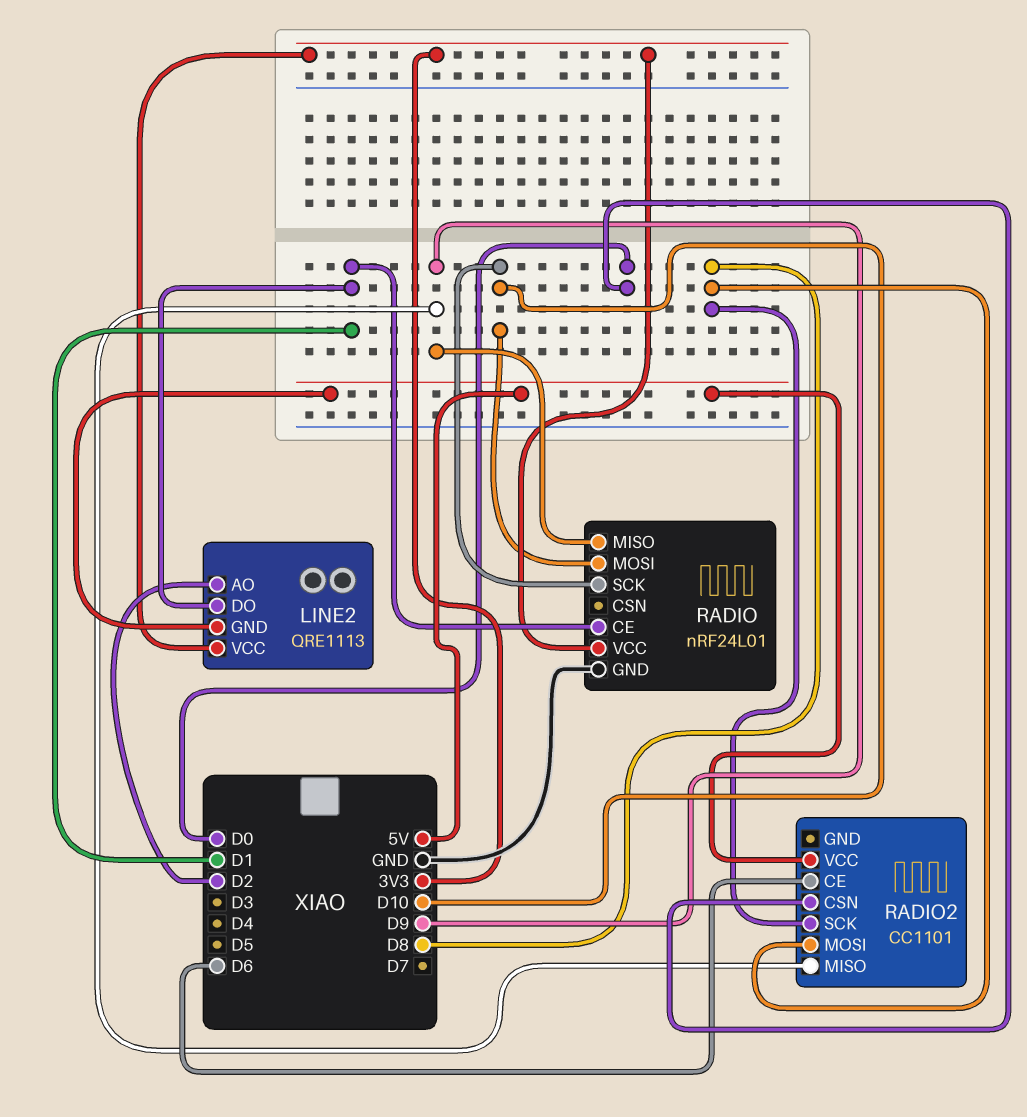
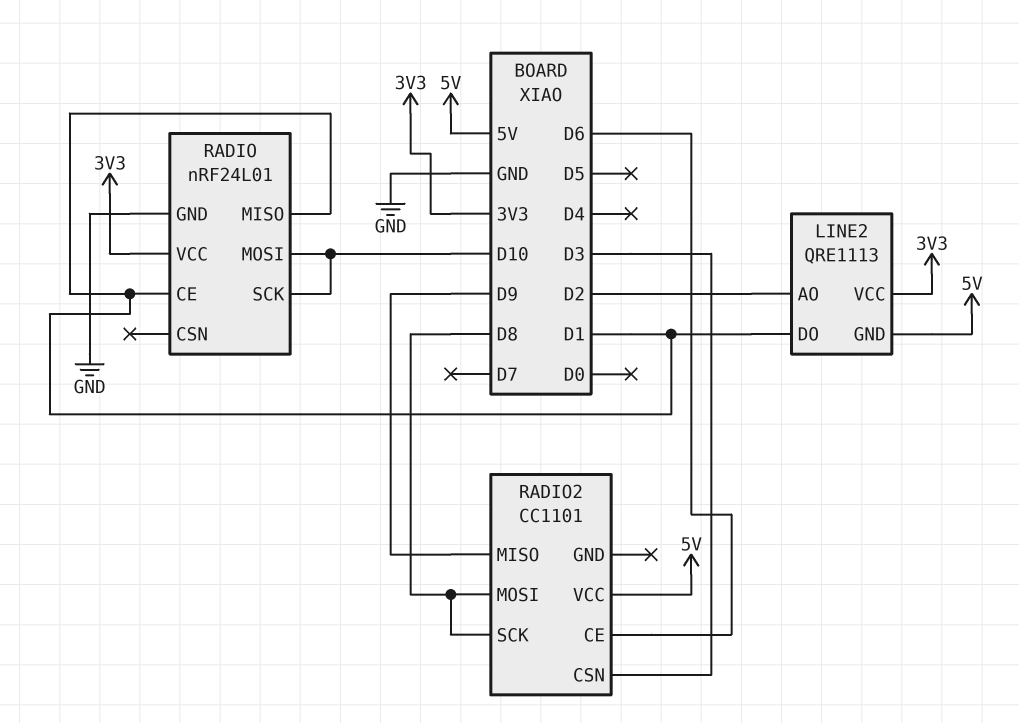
RADIO pin MISO: D9 -> D1
RADIO2 pin CSN: D0 -> D3

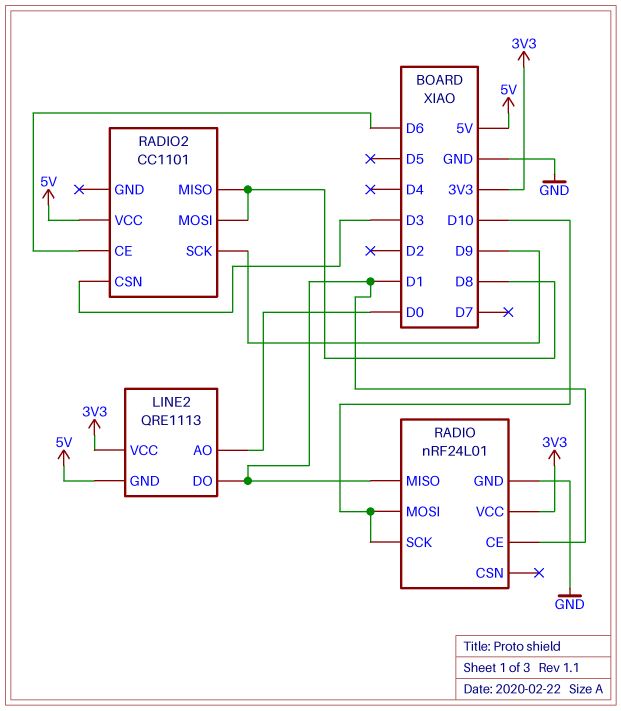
LINE2 pin AO: D2 -> D0
RADIO2 pin MISO: D9 -> D8
RADIO2 pin SCK: D8 -> D9

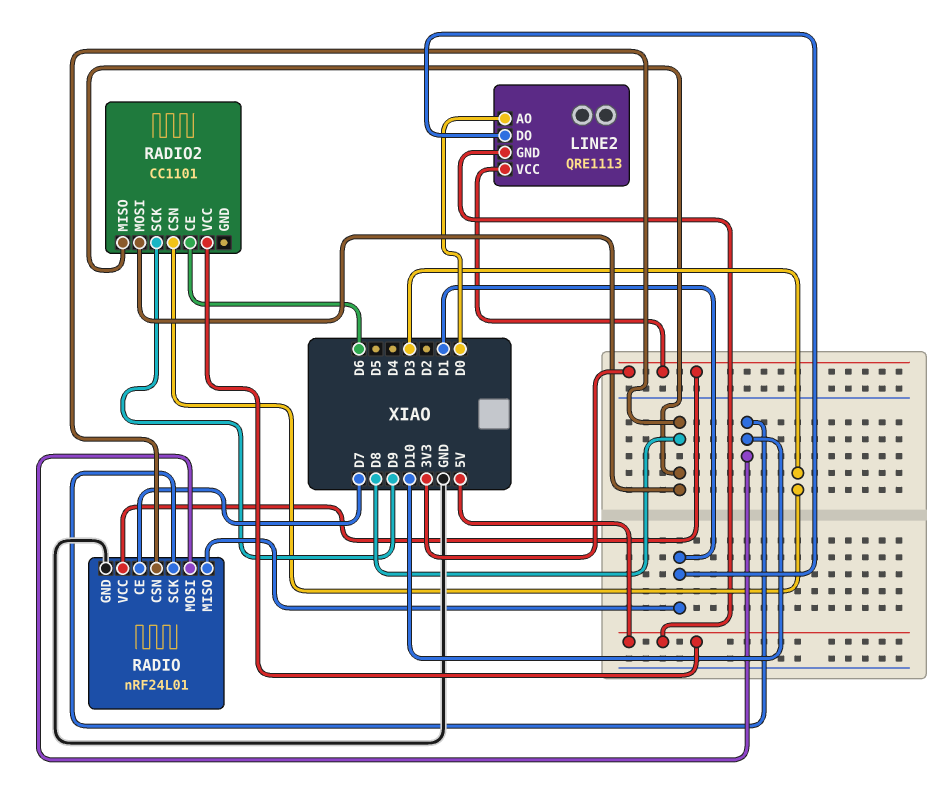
RADIO pin CE: D1 -> D7
RADIO pin CSN: none -> D8

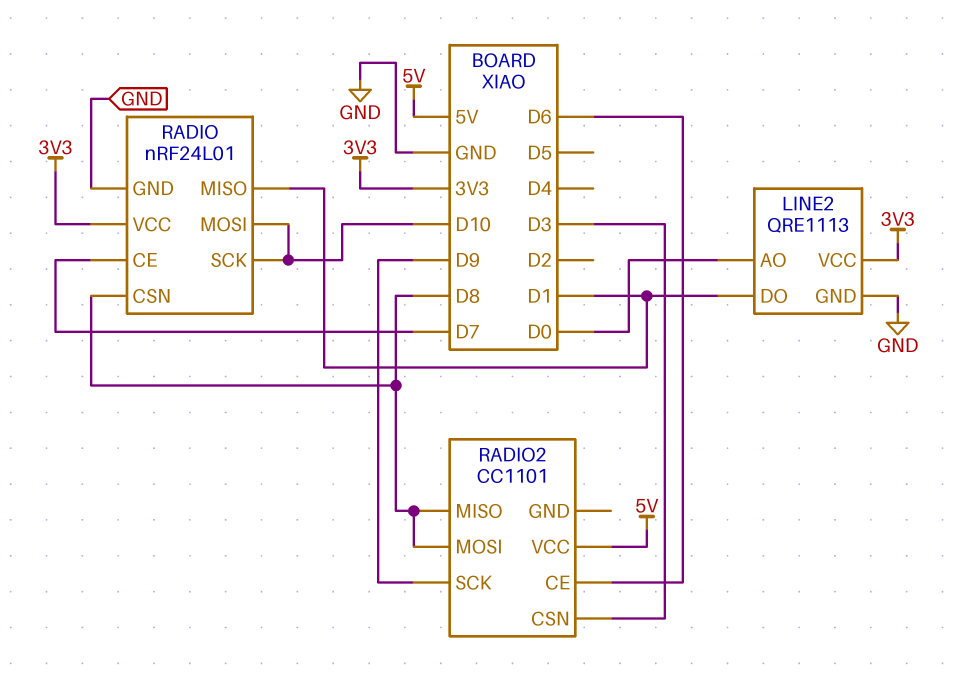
LINE2 pin GND: 5V -> GND

